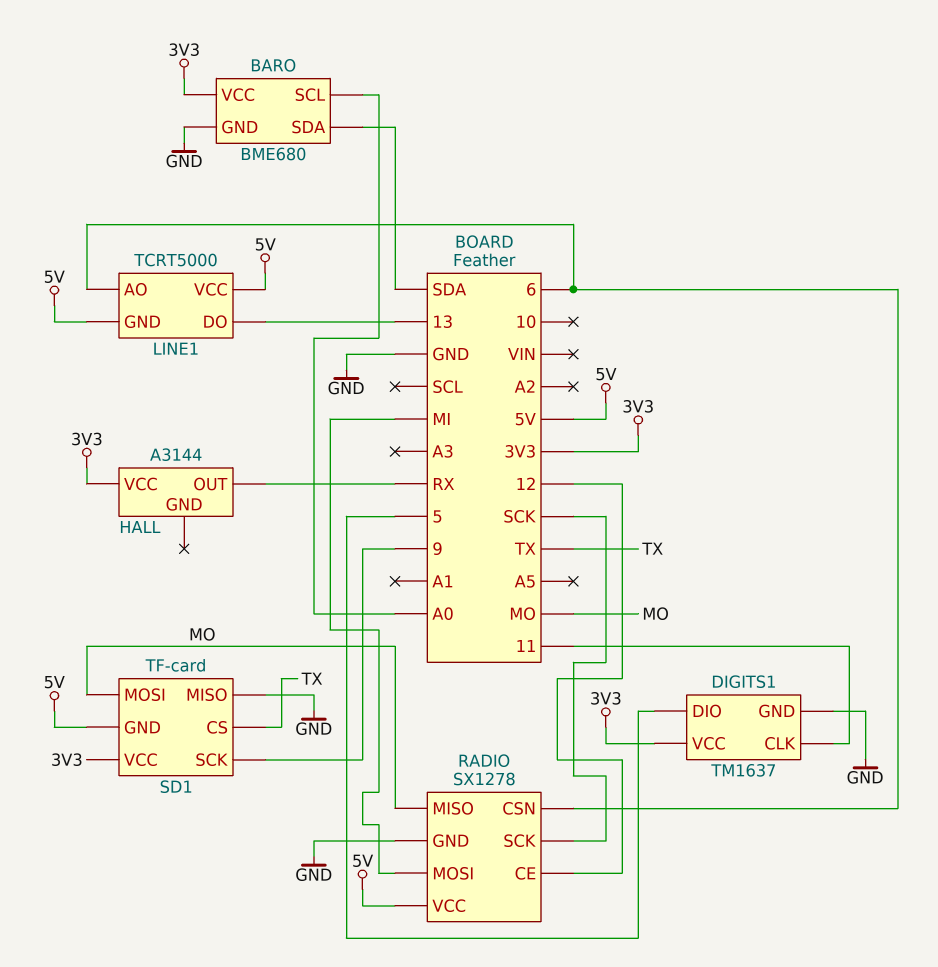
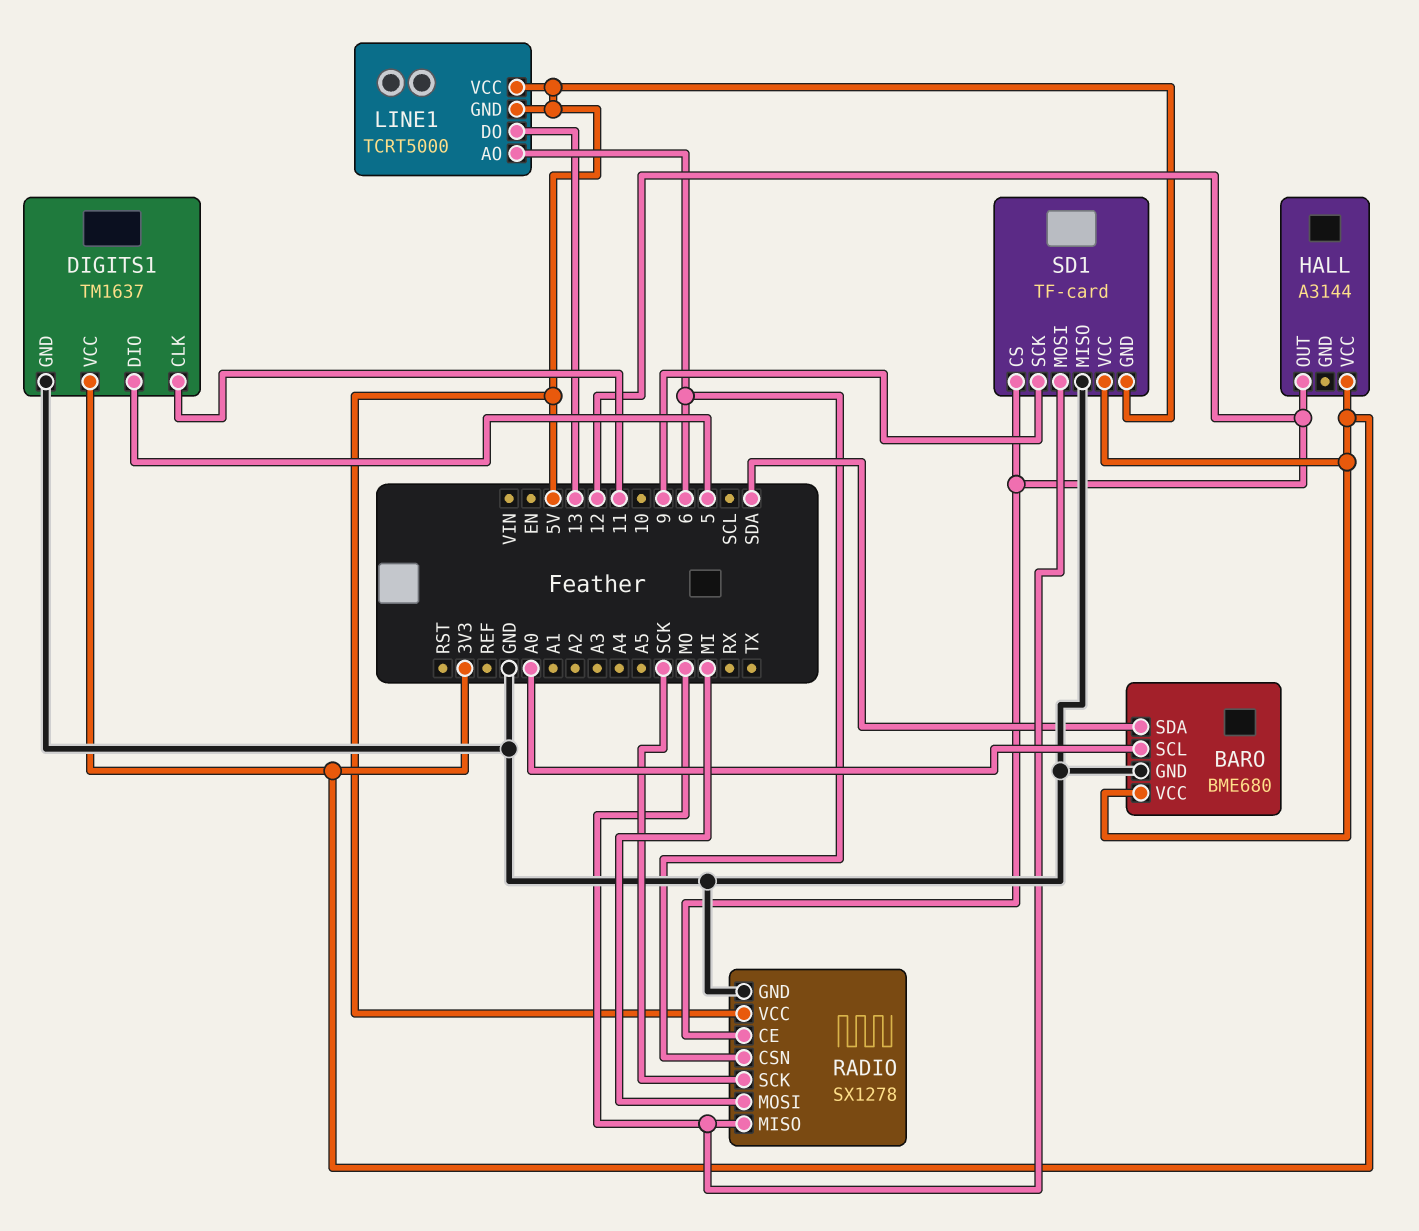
HALL pin OUT: RX -> 12
SD1 pin CS: TX -> 12

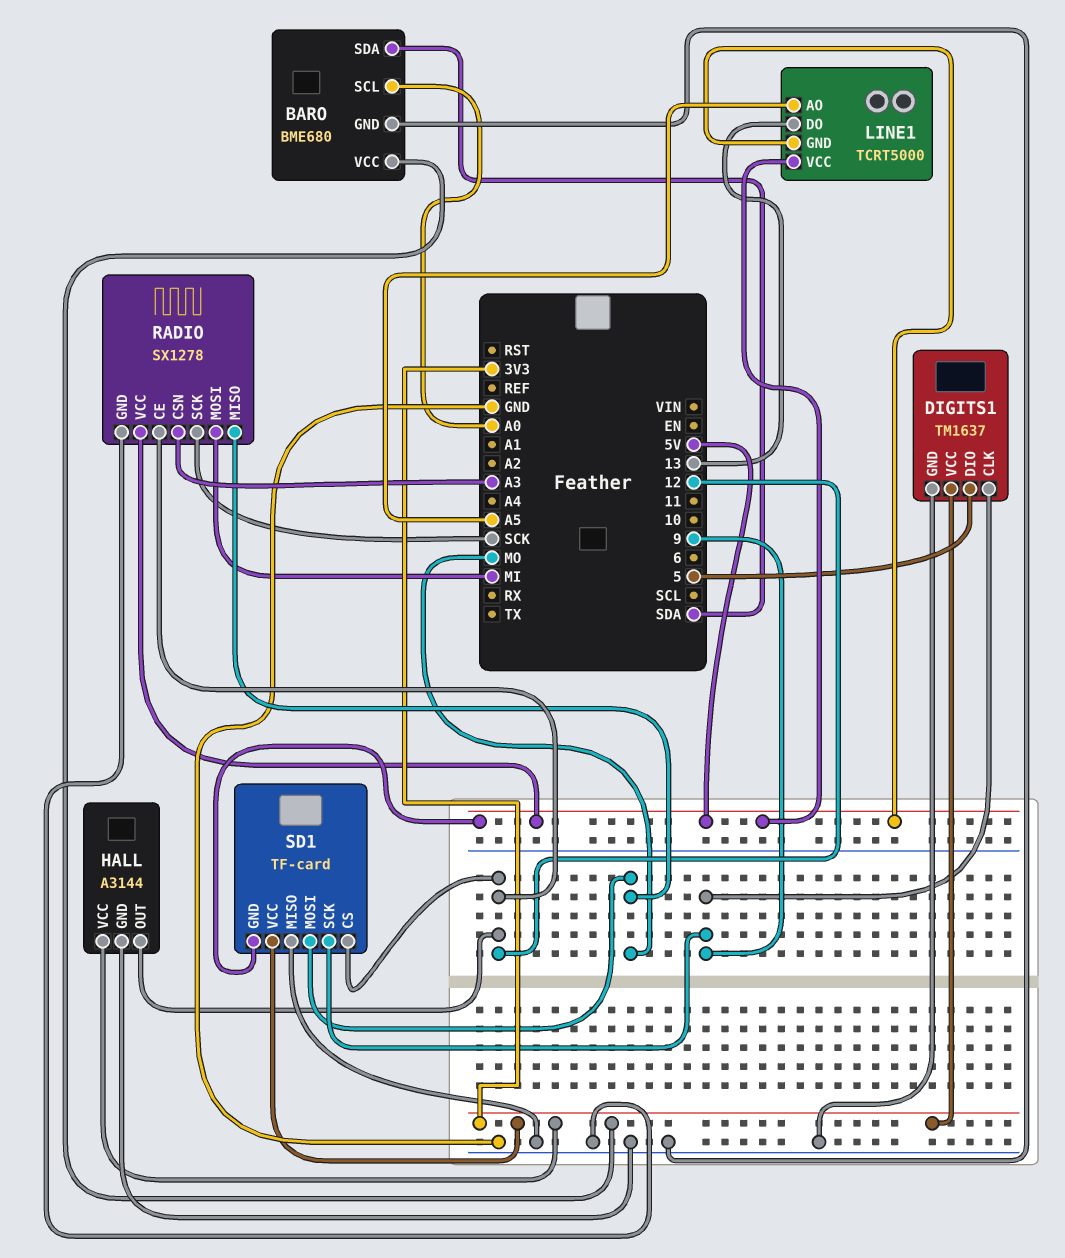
DIGITS1 pin CLK: 11 -> 9
HALL pin GND: none -> GND
LINE1 pin AO: 6 -> A5
RADIO pin CSN: 6 -> A3

